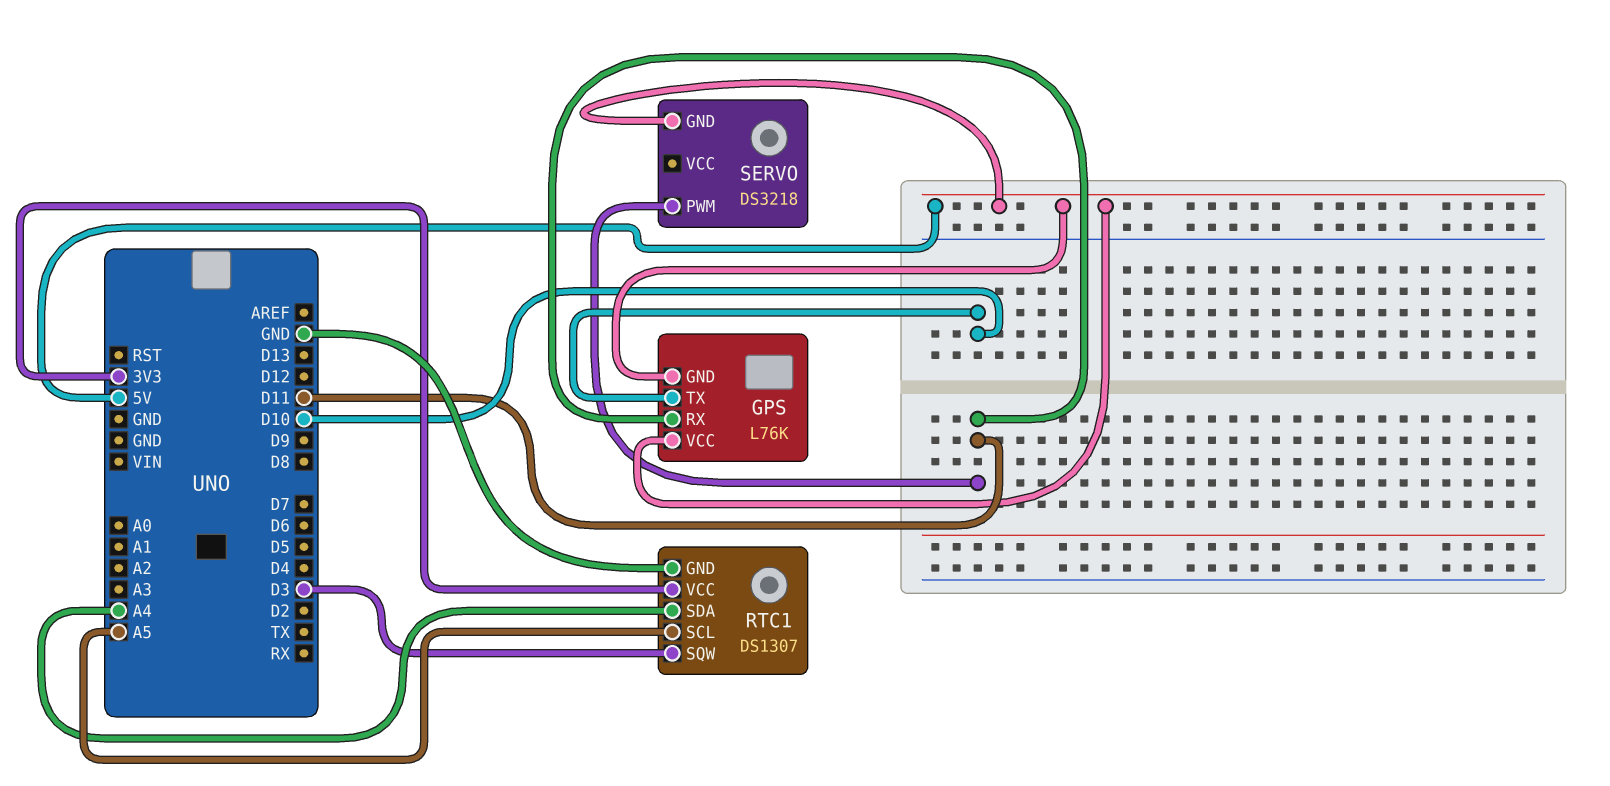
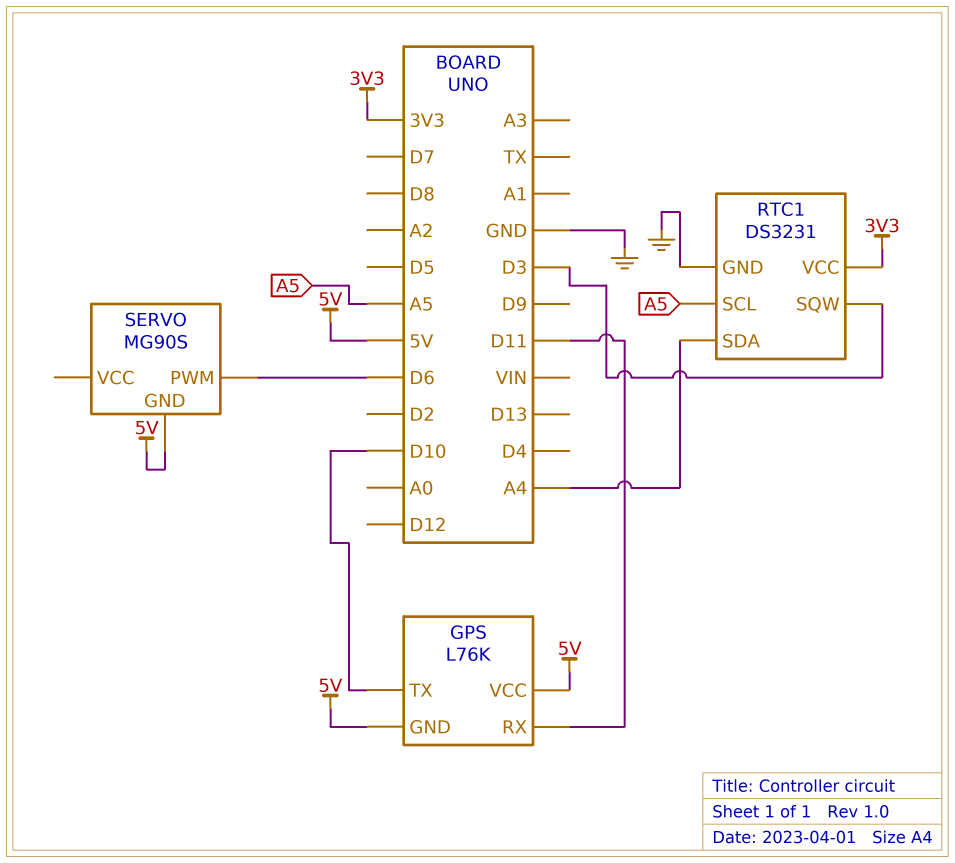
RTC1: DS1307 -> DS3231
SERVO: DS3218 -> MG90S
SERVO pin PWM: D11 -> D6

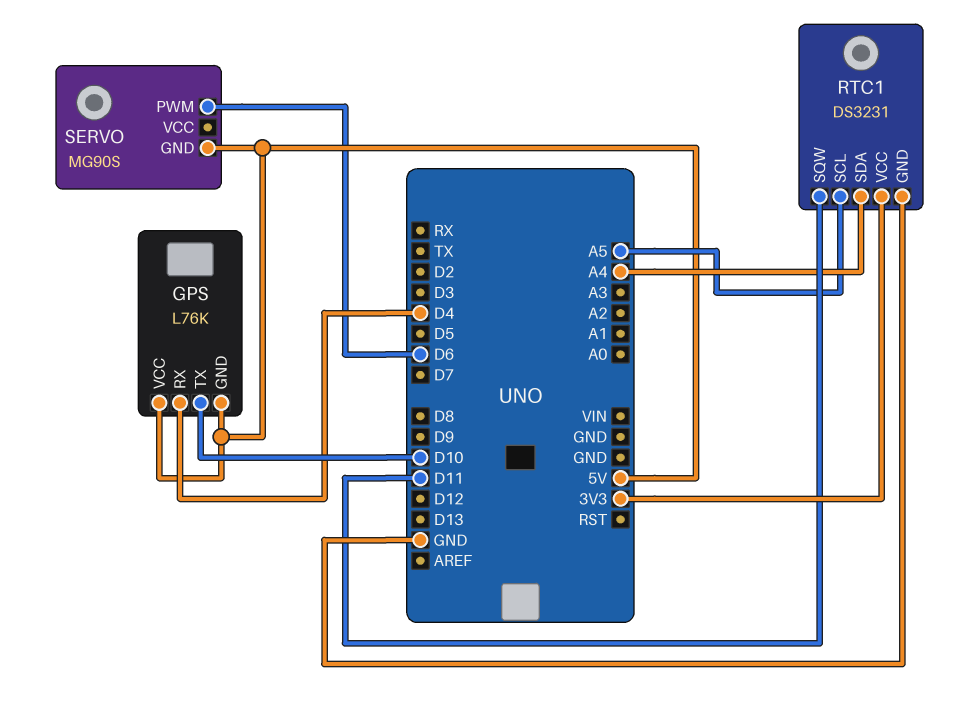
GPS pin RX: D11 -> D4
RTC1 pin SQW: D3 -> D11

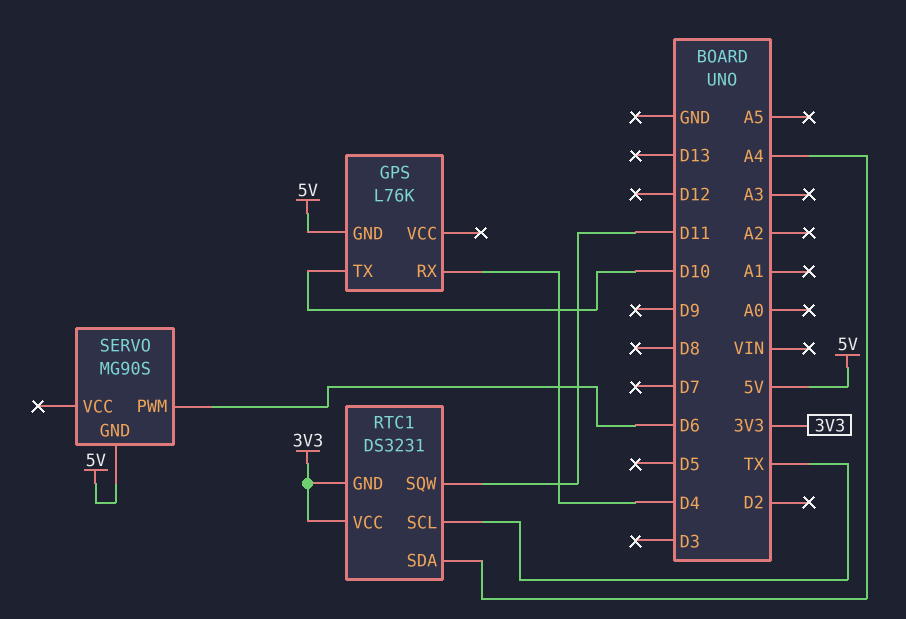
GPS pin VCC: 5V -> none
RTC1 pin GND: GND -> 3V3
RTC1 pin SCL: A5 -> TX

